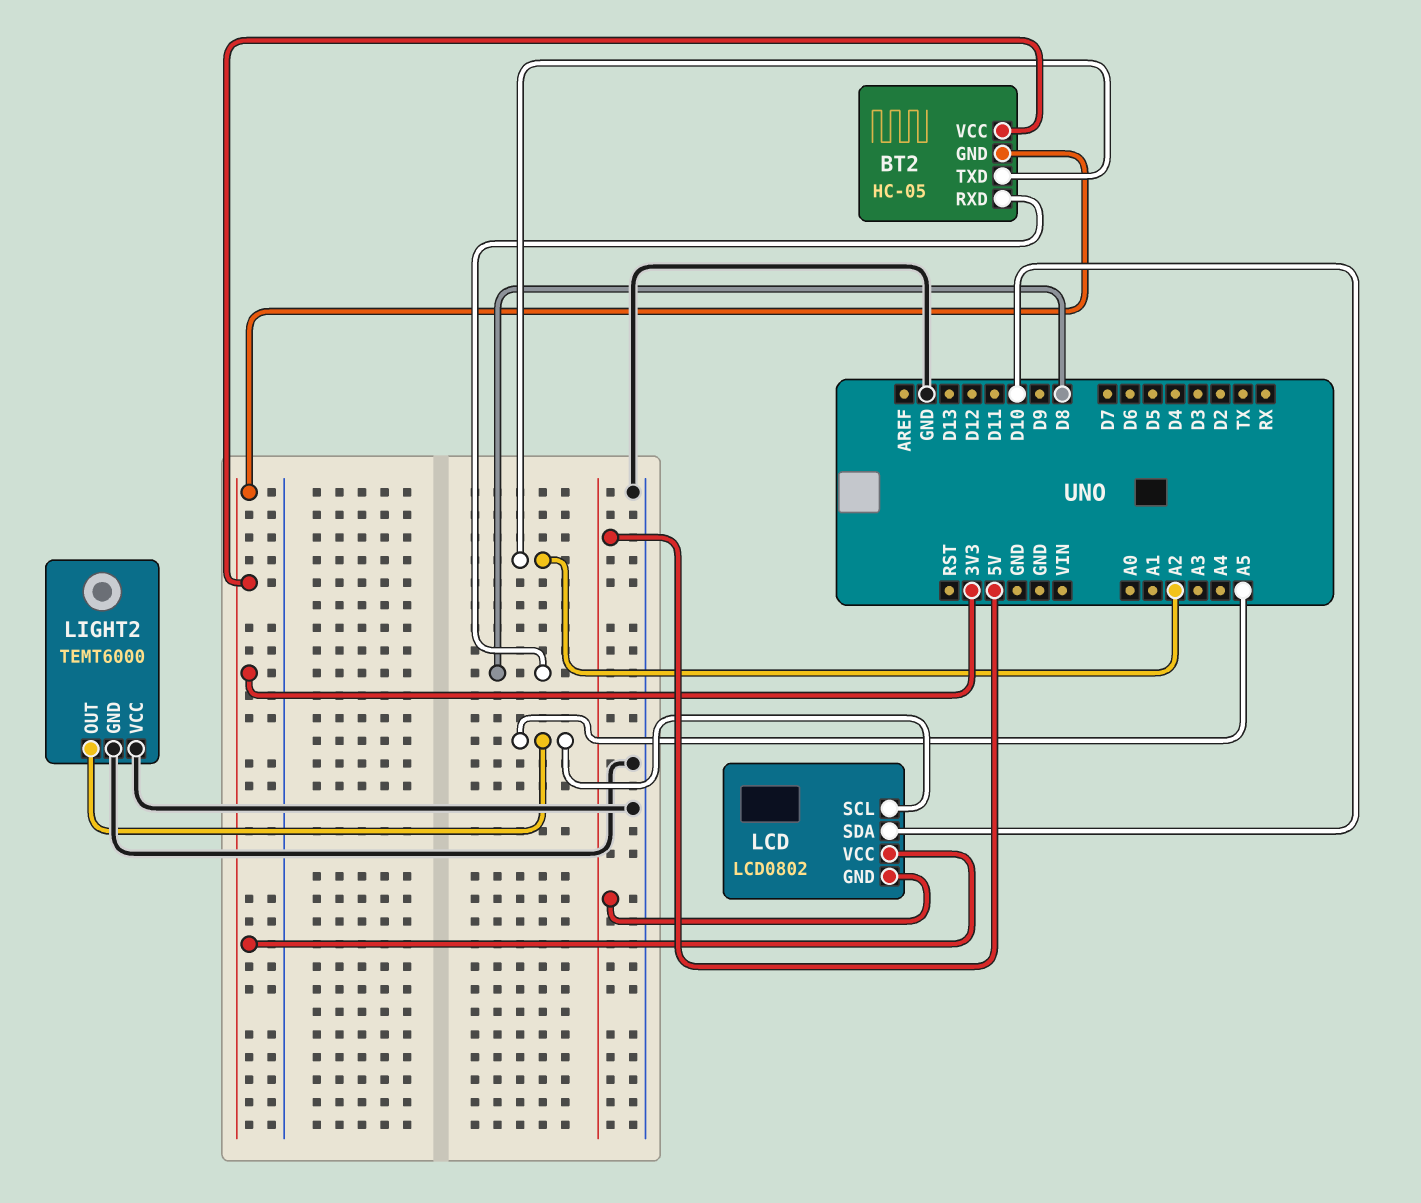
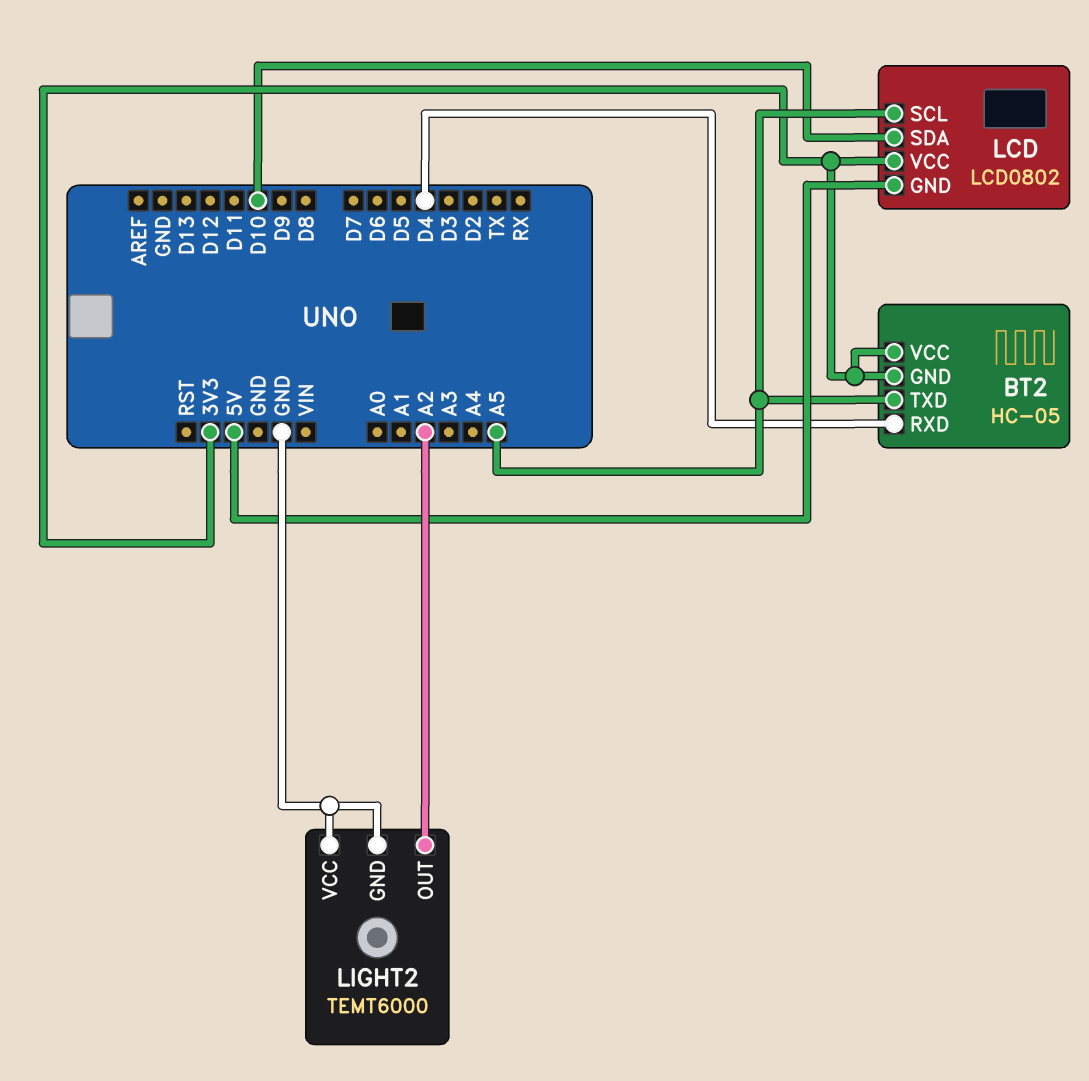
BT2 pin RXD: D8 -> D4
BT2 pin TXD: A2 -> A5
LIGHT2 pin OUT: A5 -> A2

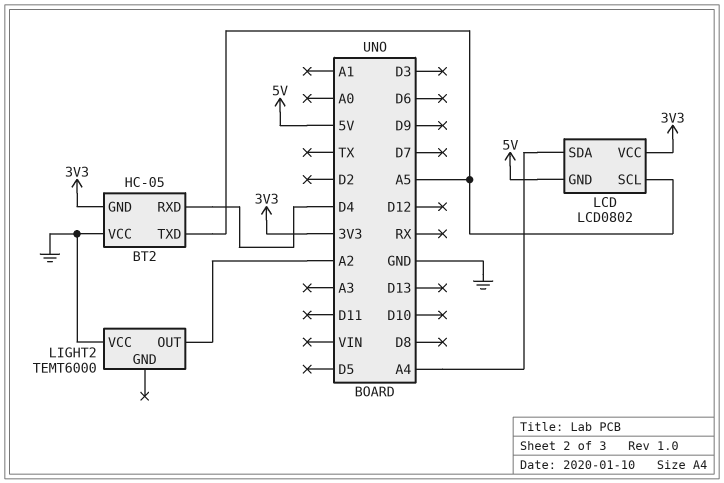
BT2 pin VCC: 3V3 -> GND
LCD pin SDA: D10 -> A4
LIGHT2 pin GND: GND -> none

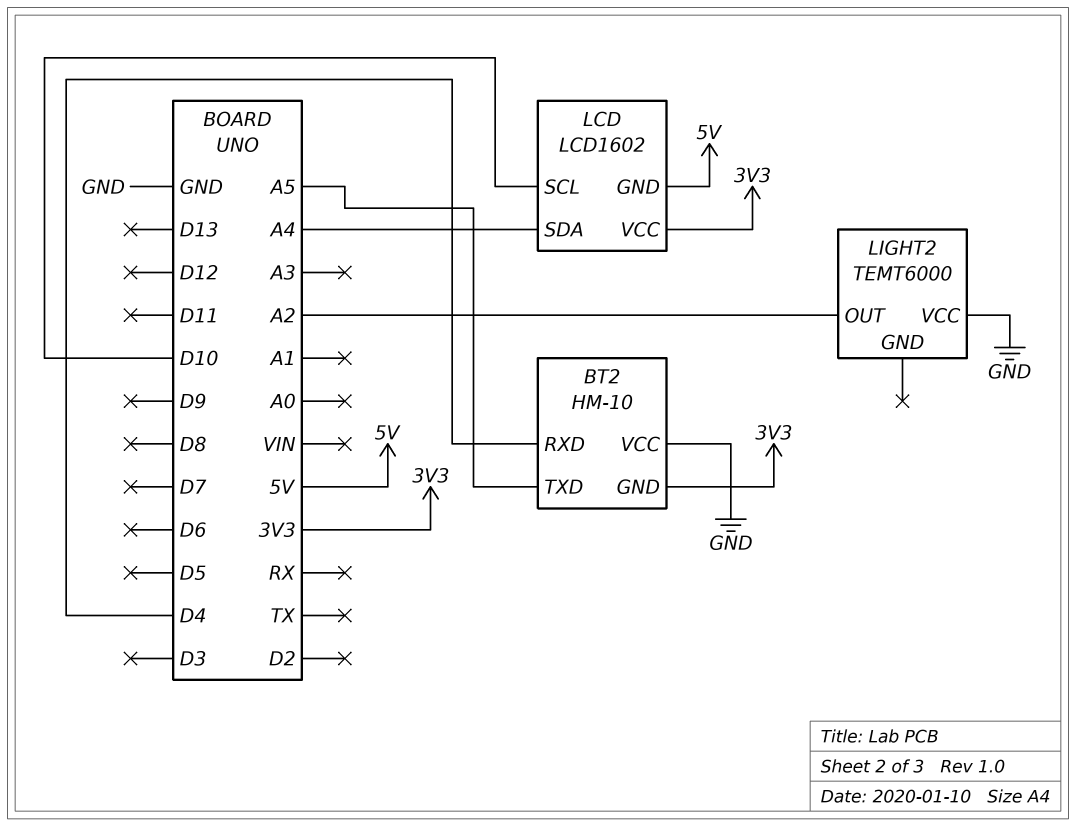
BT2: HC-05 -> HM-10
LCD: LCD0802 -> LCD1602
LCD pin SCL: A5 -> D10

